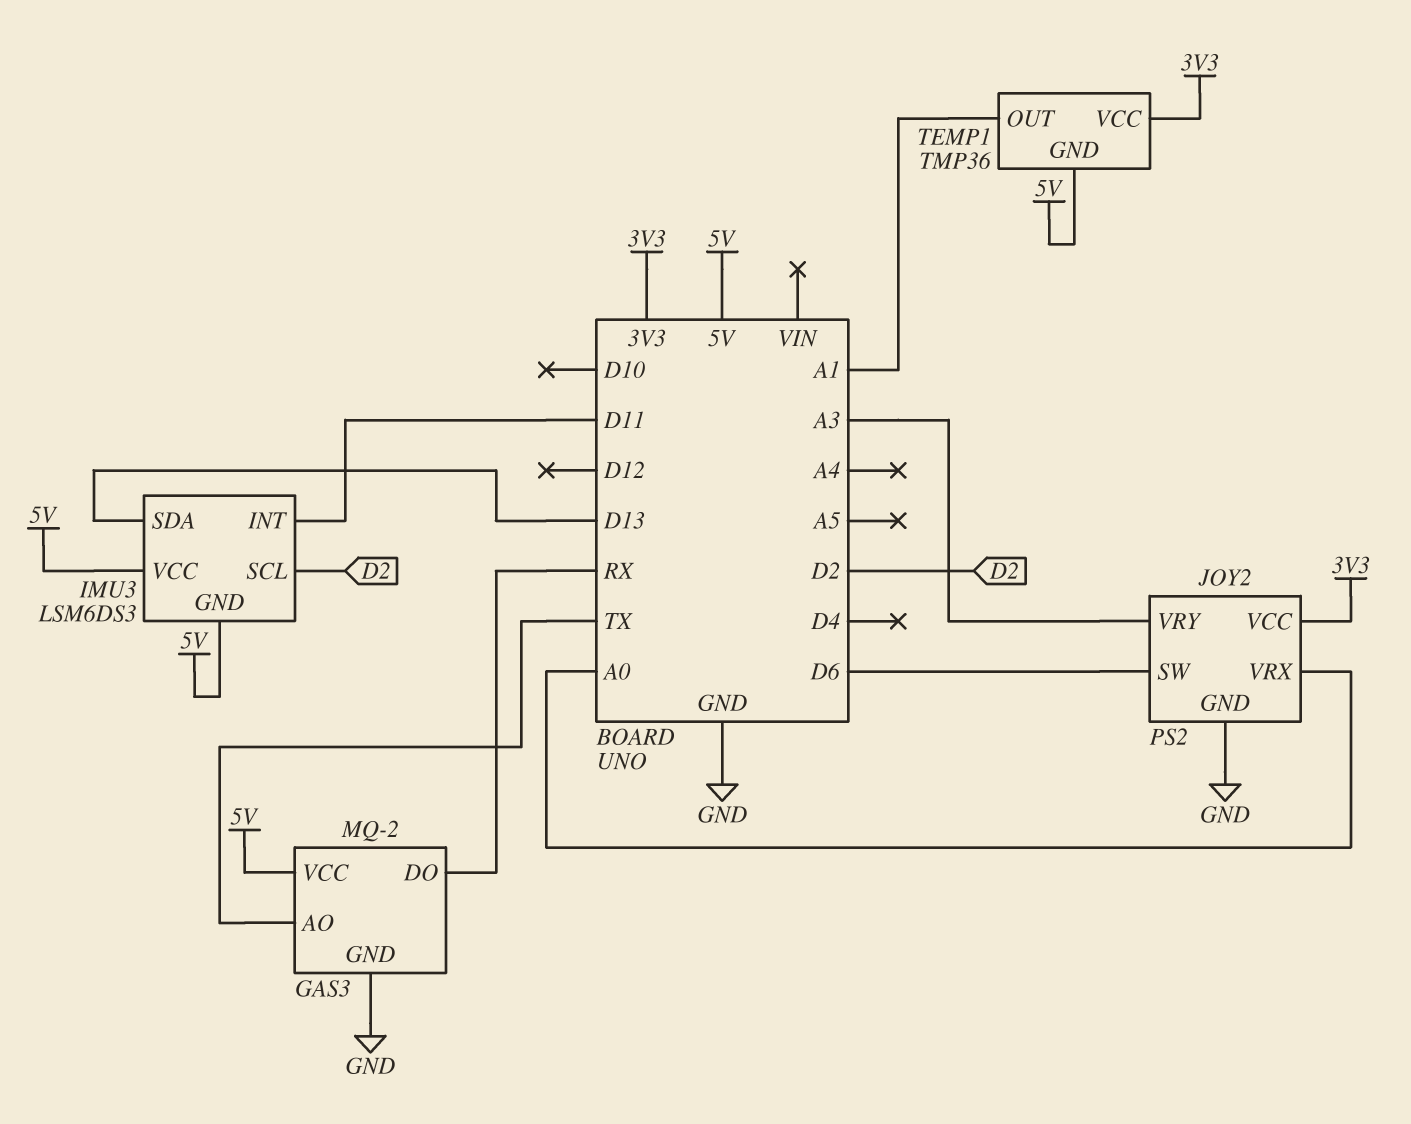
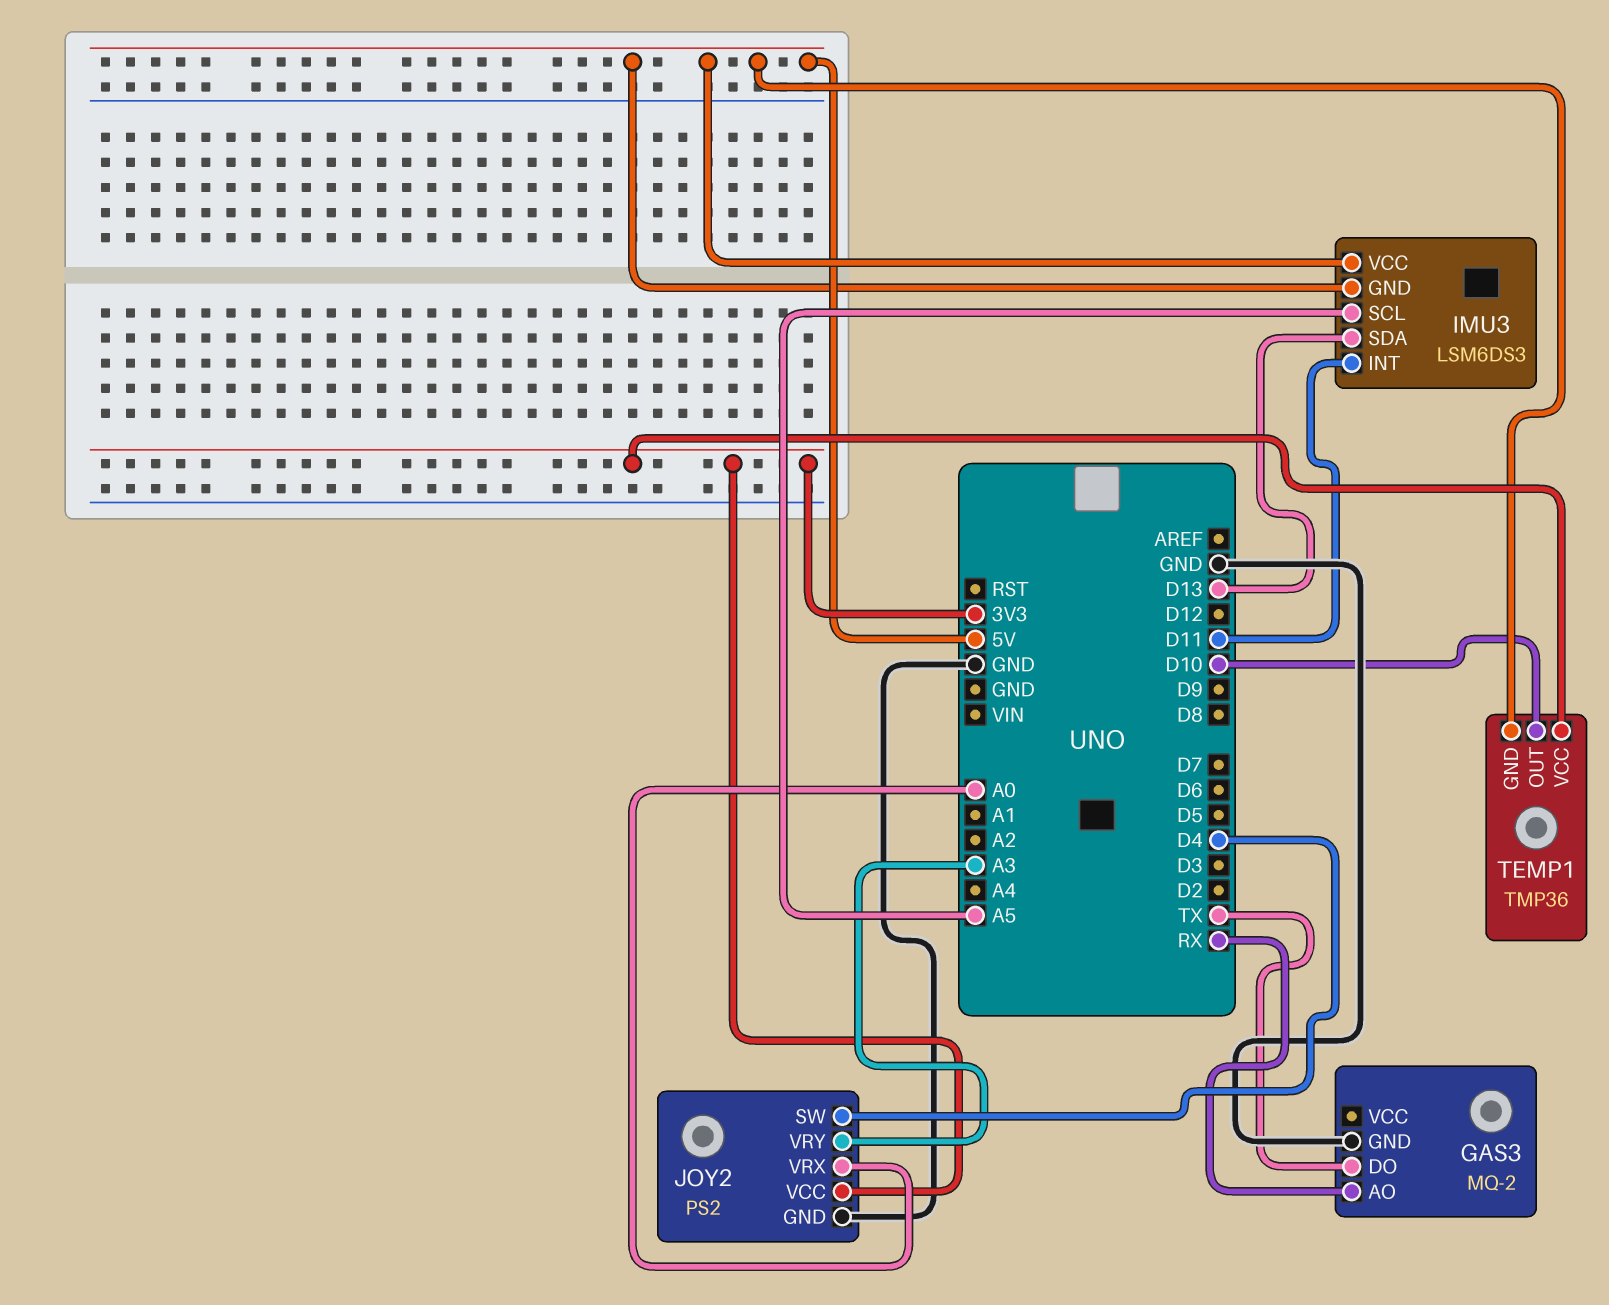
GAS3 pin AO: TX -> RX
GAS3 pin DO: RX -> TX
GAS3 pin VCC: 5V -> none
IMU3 pin SCL: D2 -> A5
JOY2 pin SW: D6 -> D4
TEMP1 pin OUT: A1 -> D10

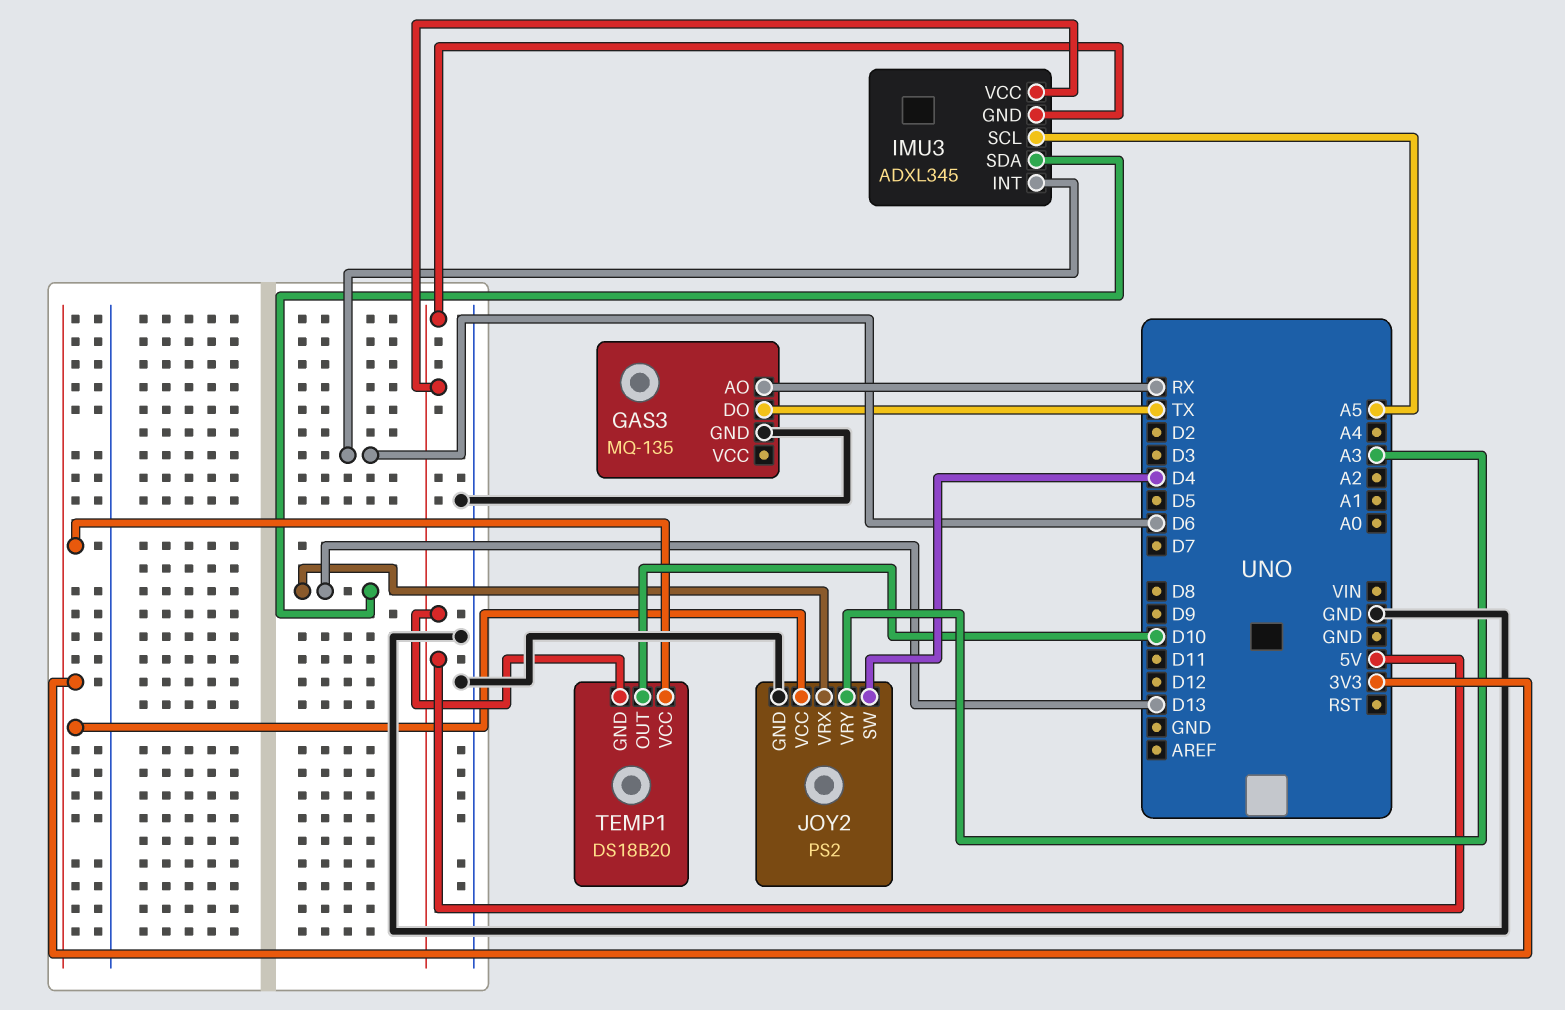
GAS3: MQ-2 -> MQ-135
IMU3: LSM6DS3 -> ADXL345
IMU3 pin INT: D11 -> D6
JOY2 pin VRX: A0 -> D13
TEMP1: TMP36 -> DS18B20

